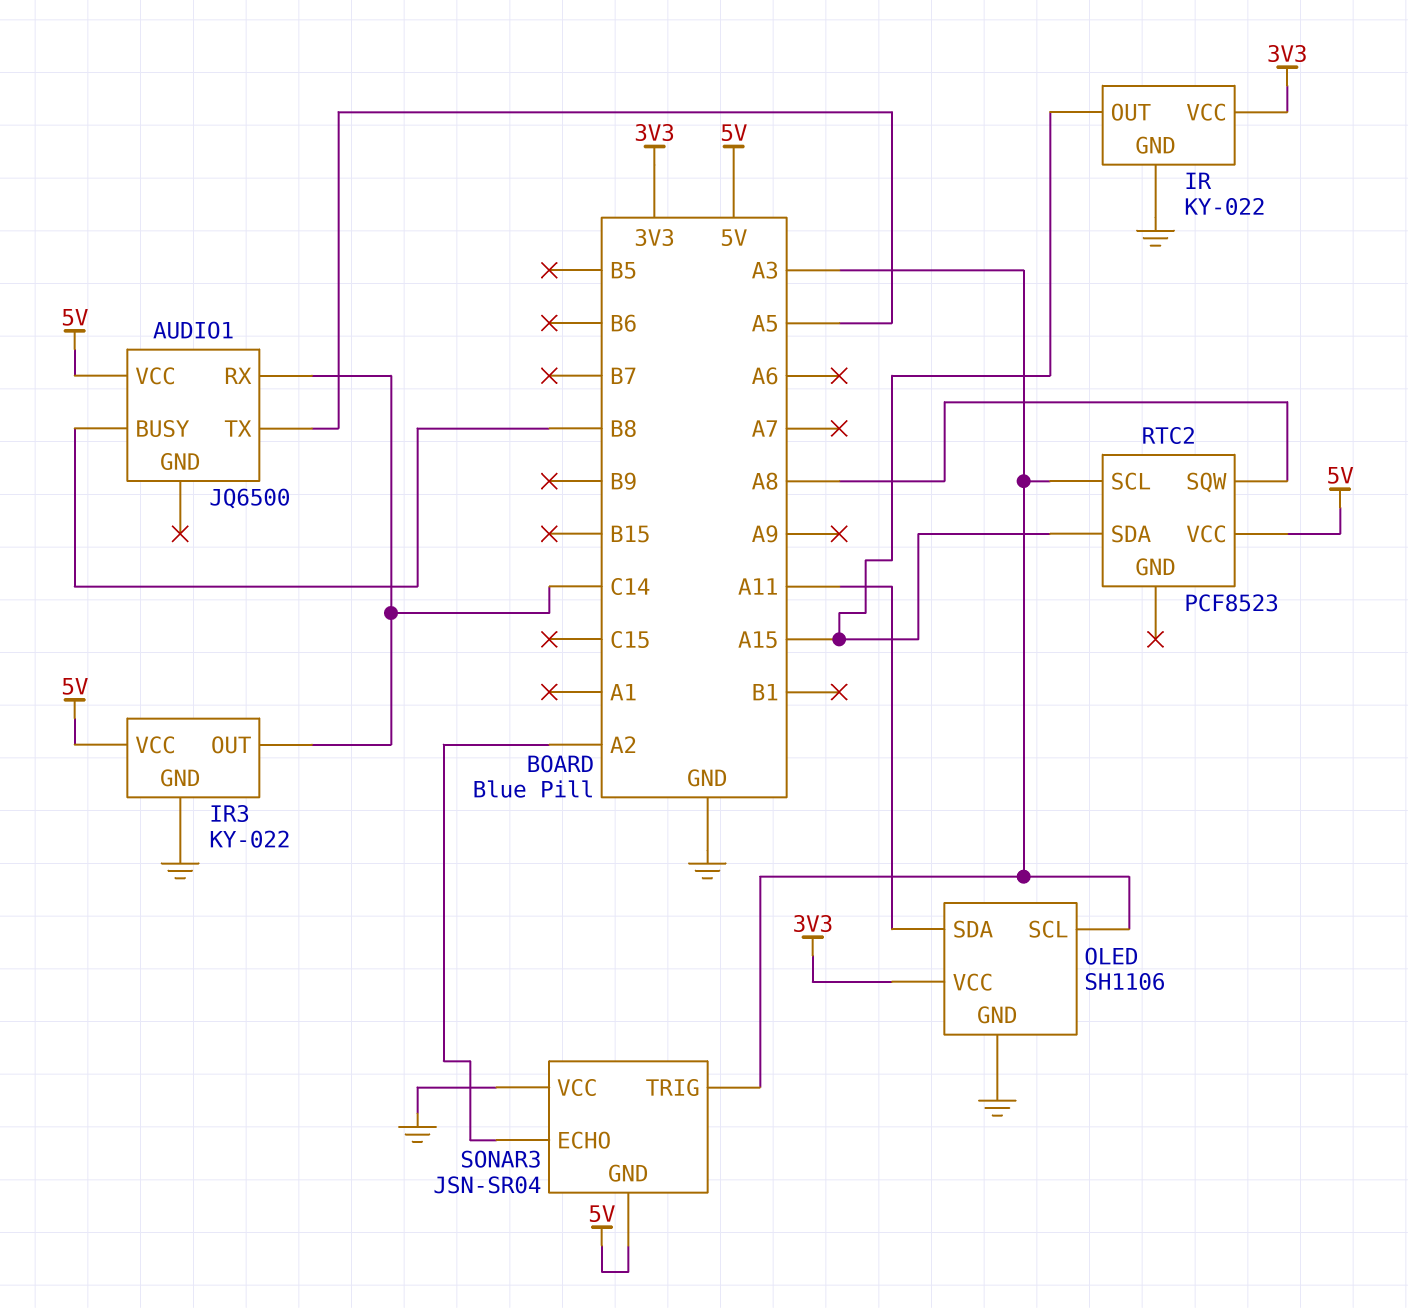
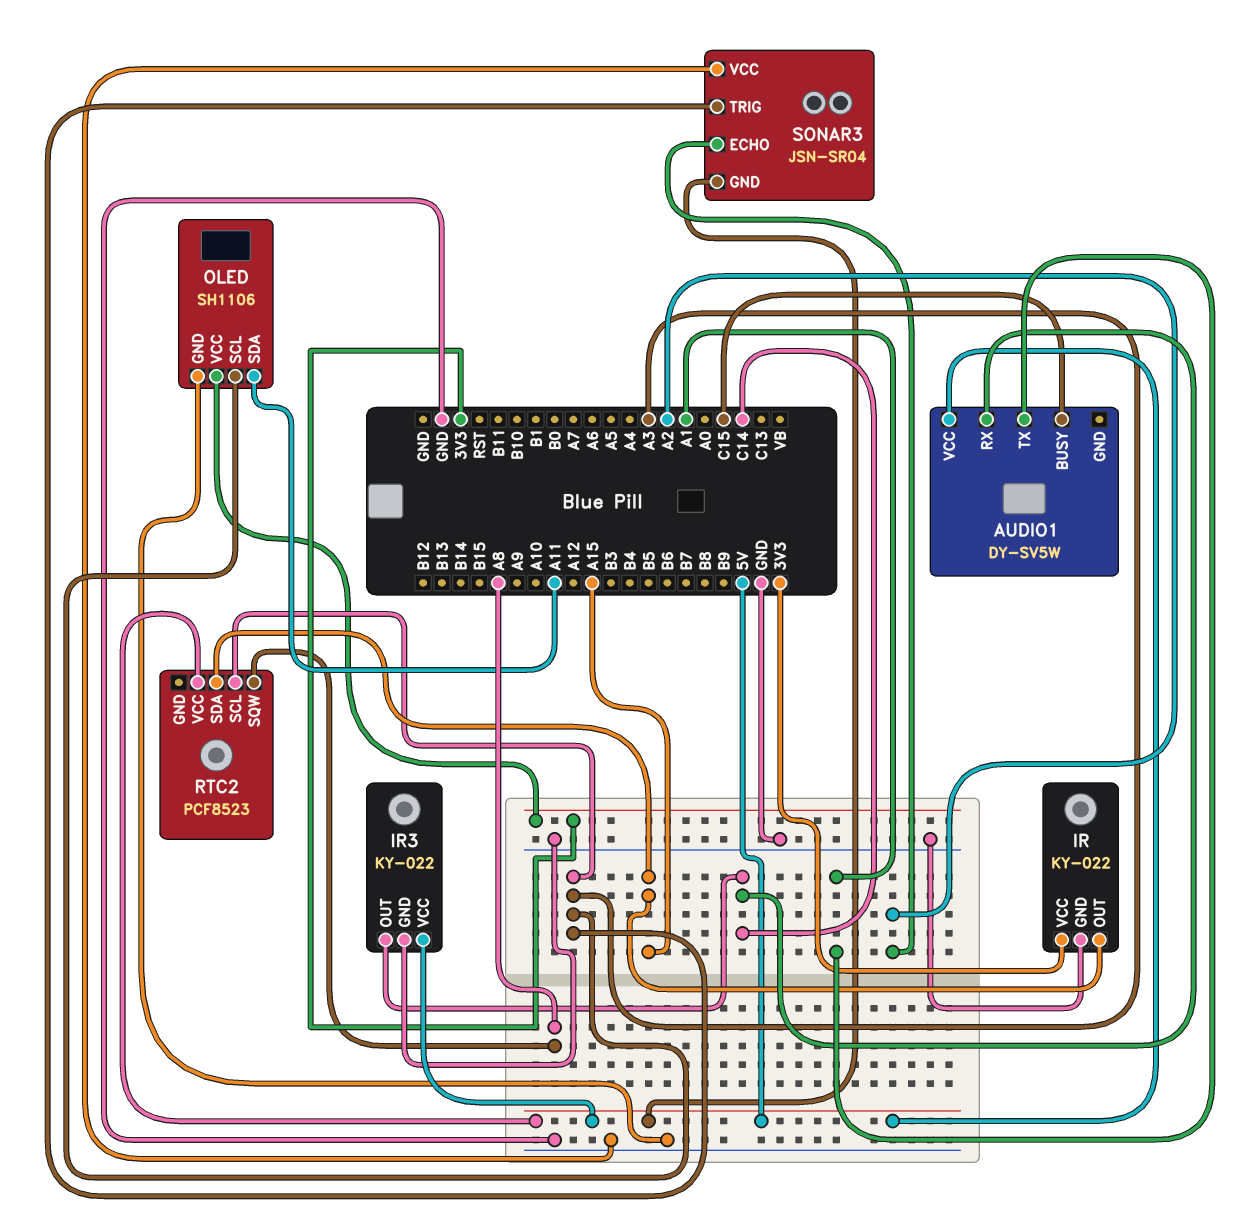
AUDIO1: JQ6500 -> DY-SV5W
AUDIO1 pin BUSY: B8 -> C15
AUDIO1 pin TX: A5 -> A1

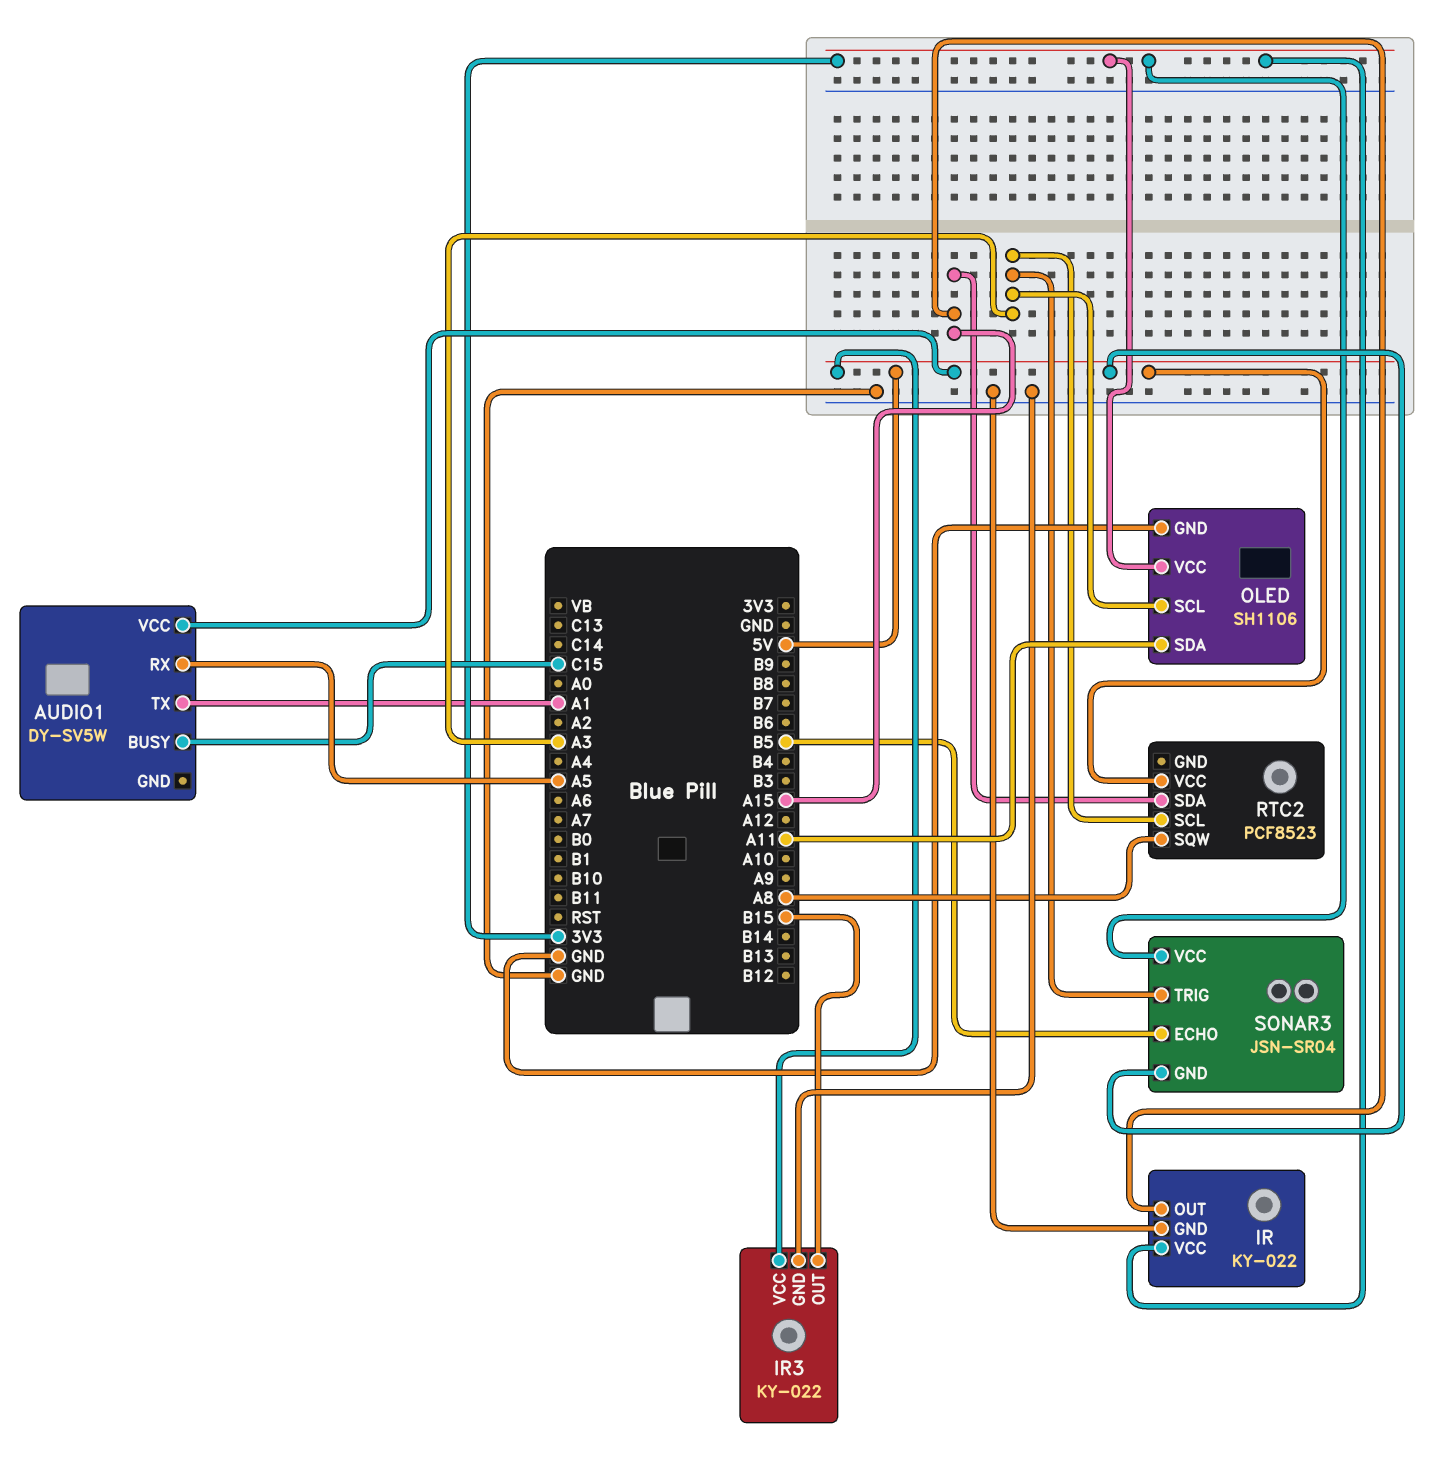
AUDIO1 pin RX: C14 -> A5
IR3 pin OUT: C14 -> B15
SONAR3 pin ECHO: A2 -> B5
SONAR3 pin VCC: GND -> 3V3

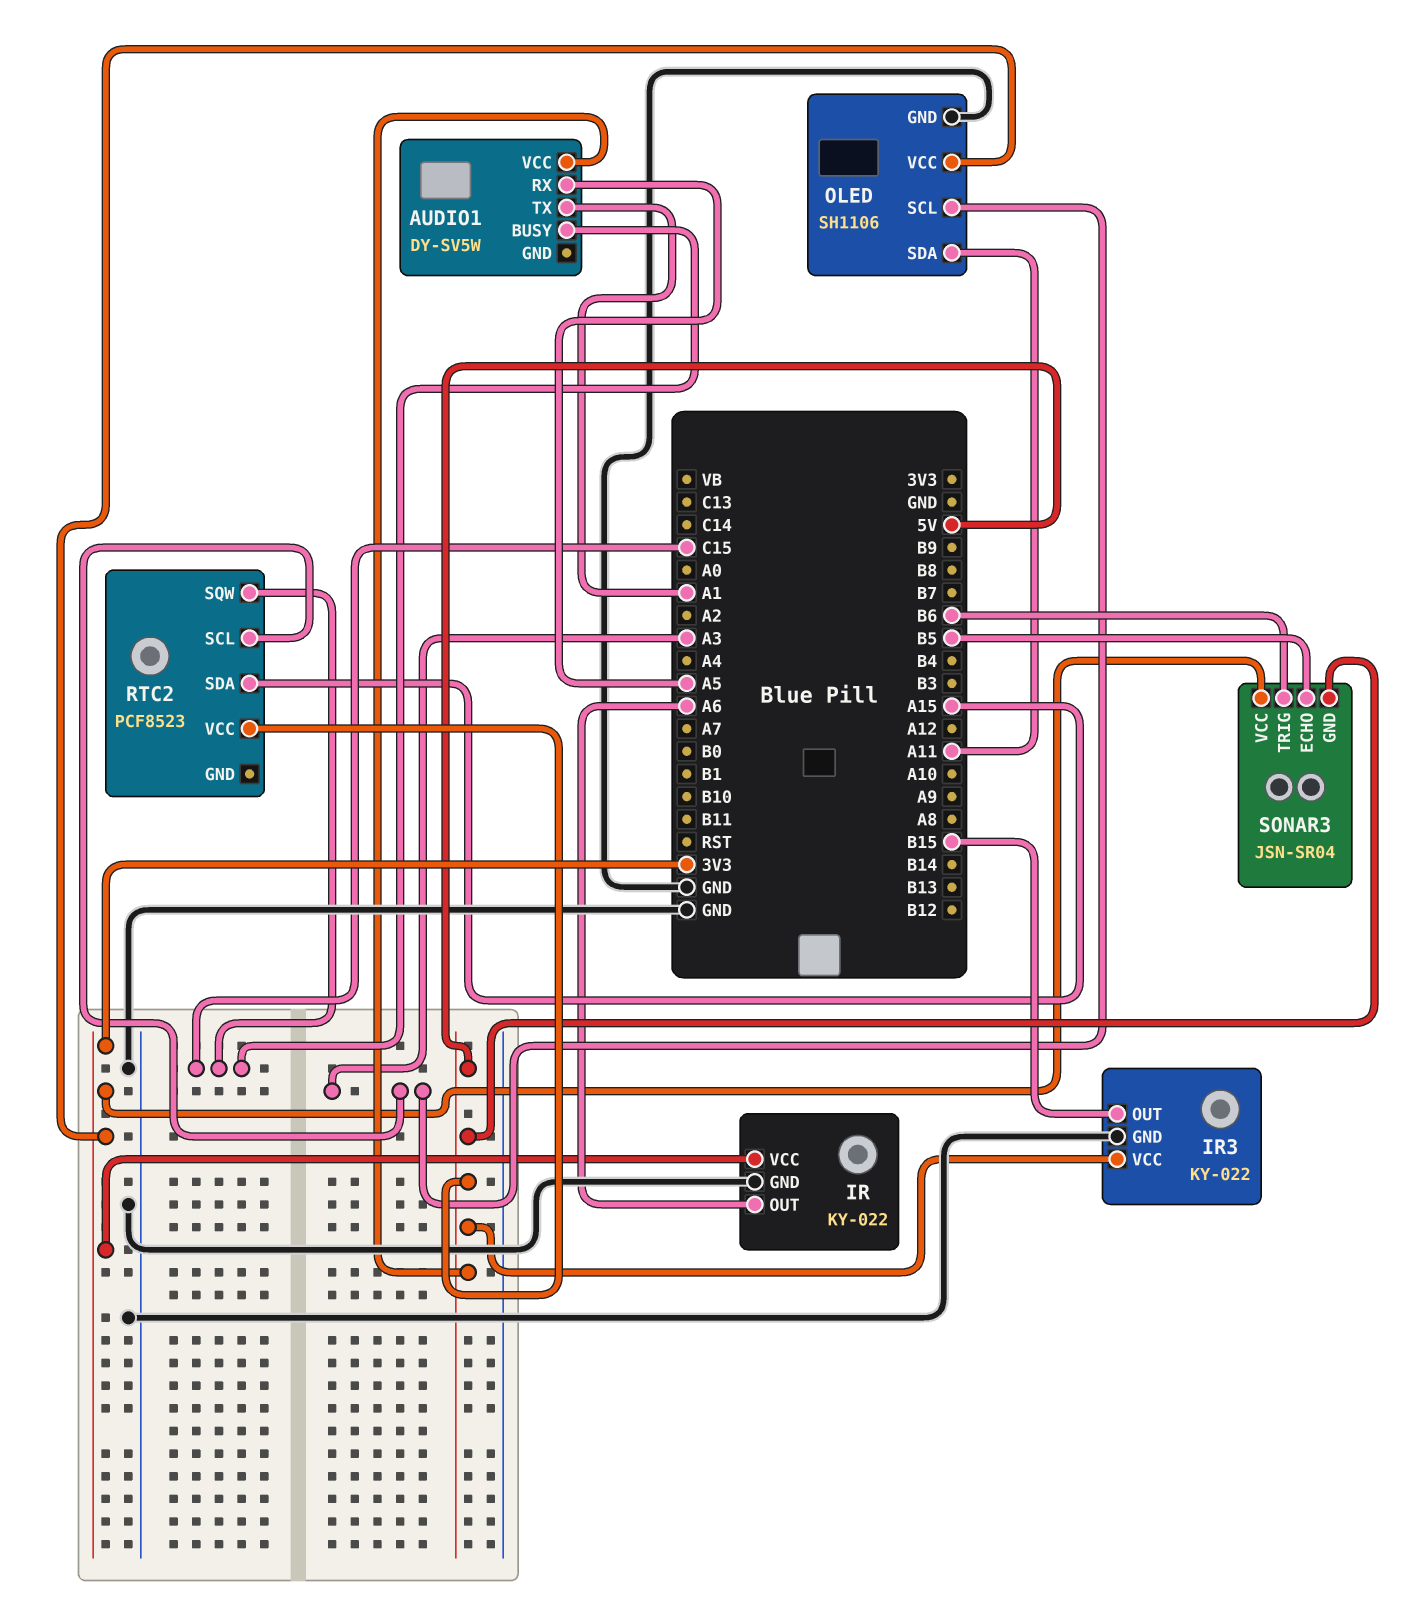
IR pin OUT: A15 -> A6
RTC2 pin SQW: A8 -> C15
SONAR3 pin TRIG: A3 -> B6

